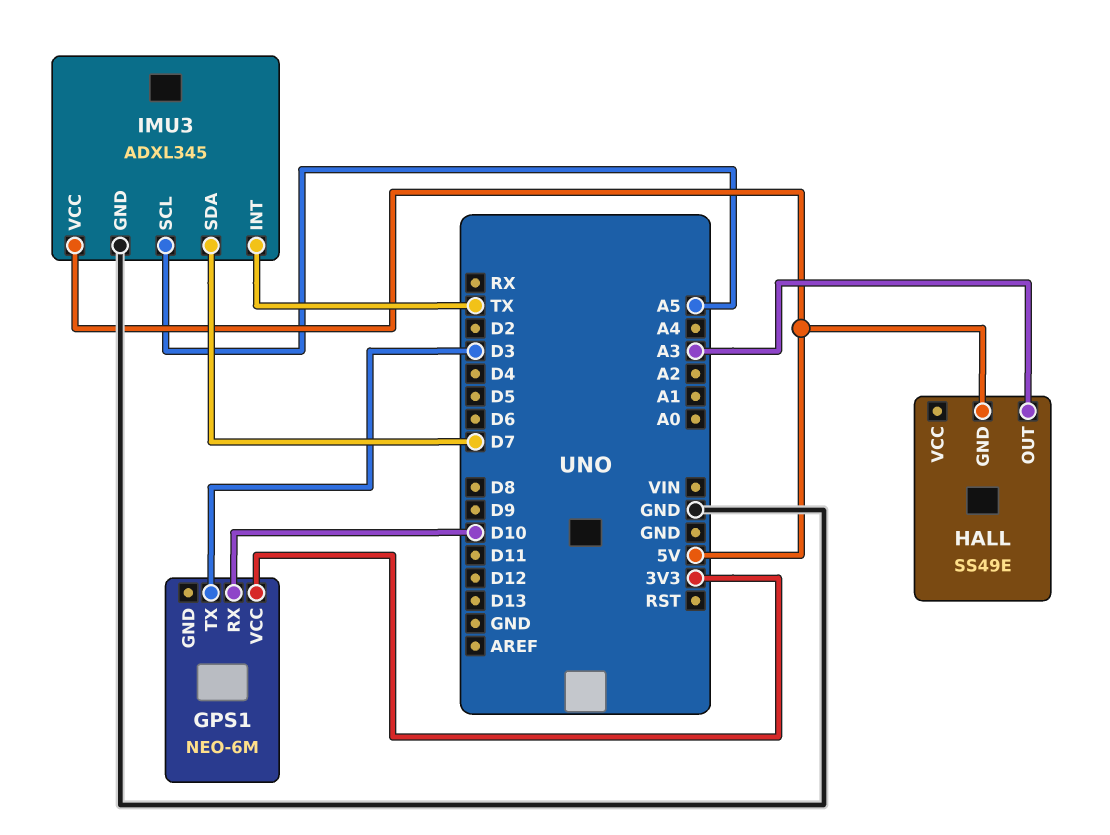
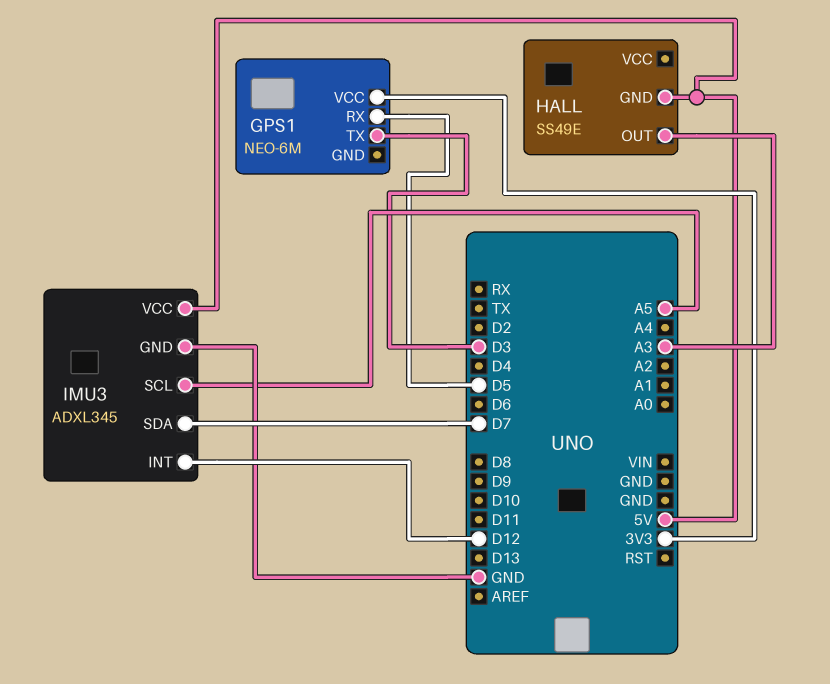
GPS1 pin RX: D10 -> D5
IMU3 pin INT: TX -> D12

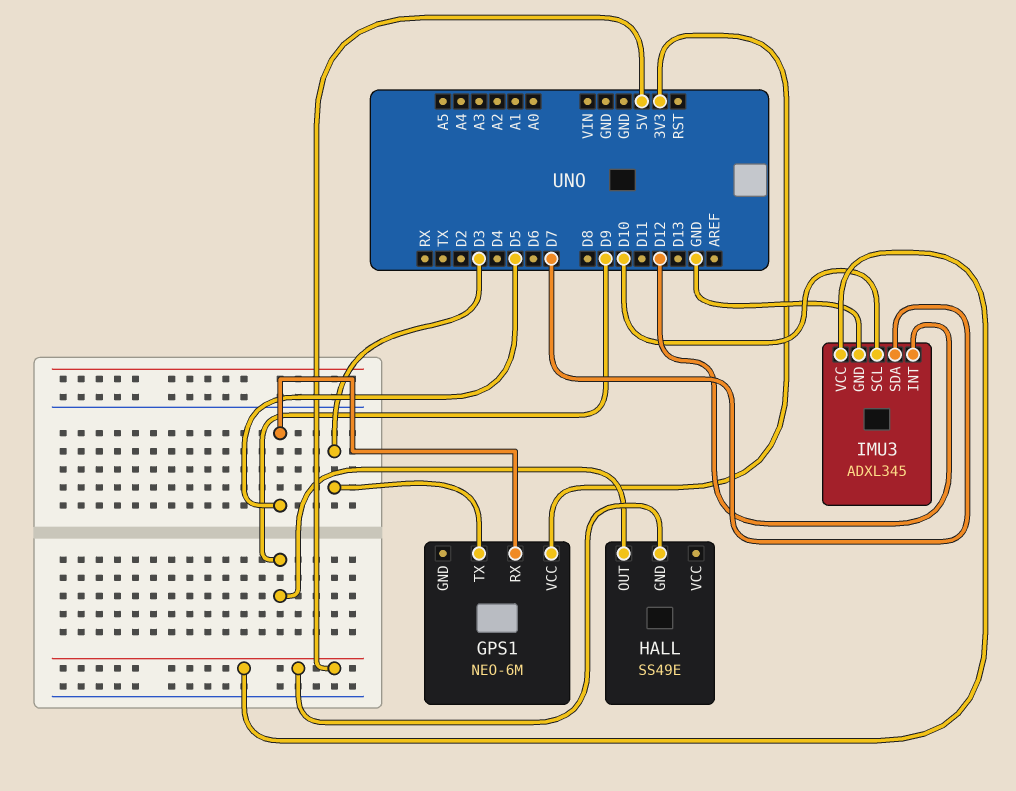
HALL pin OUT: A3 -> D9
IMU3 pin SCL: A5 -> D10

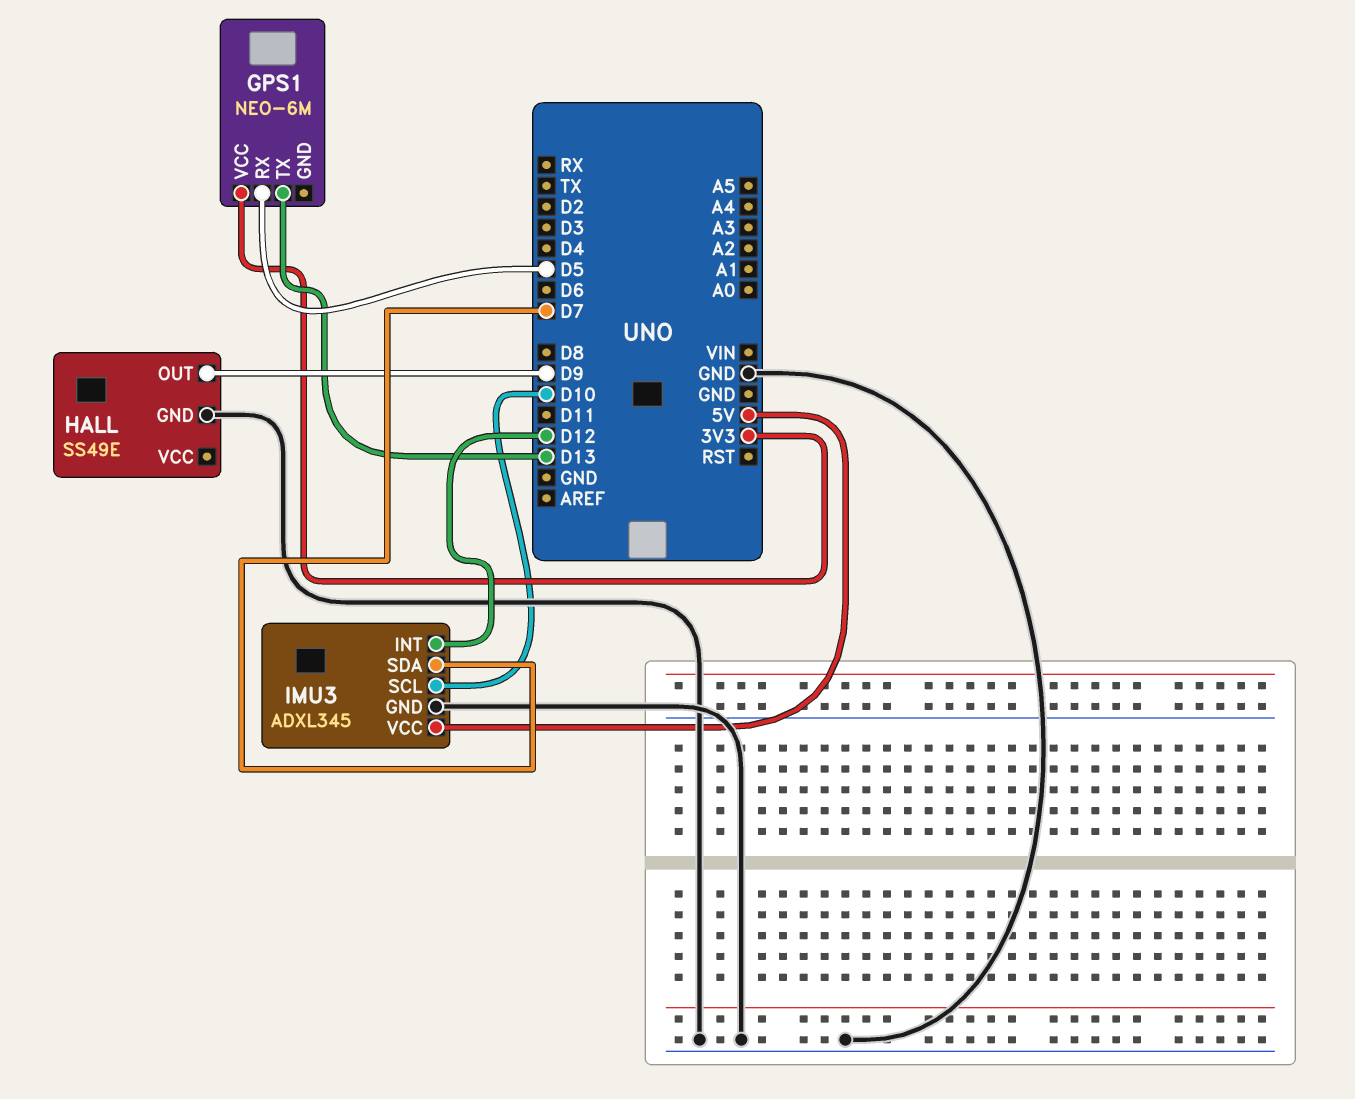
GPS1 pin TX: D3 -> D13
HALL pin GND: 5V -> GND

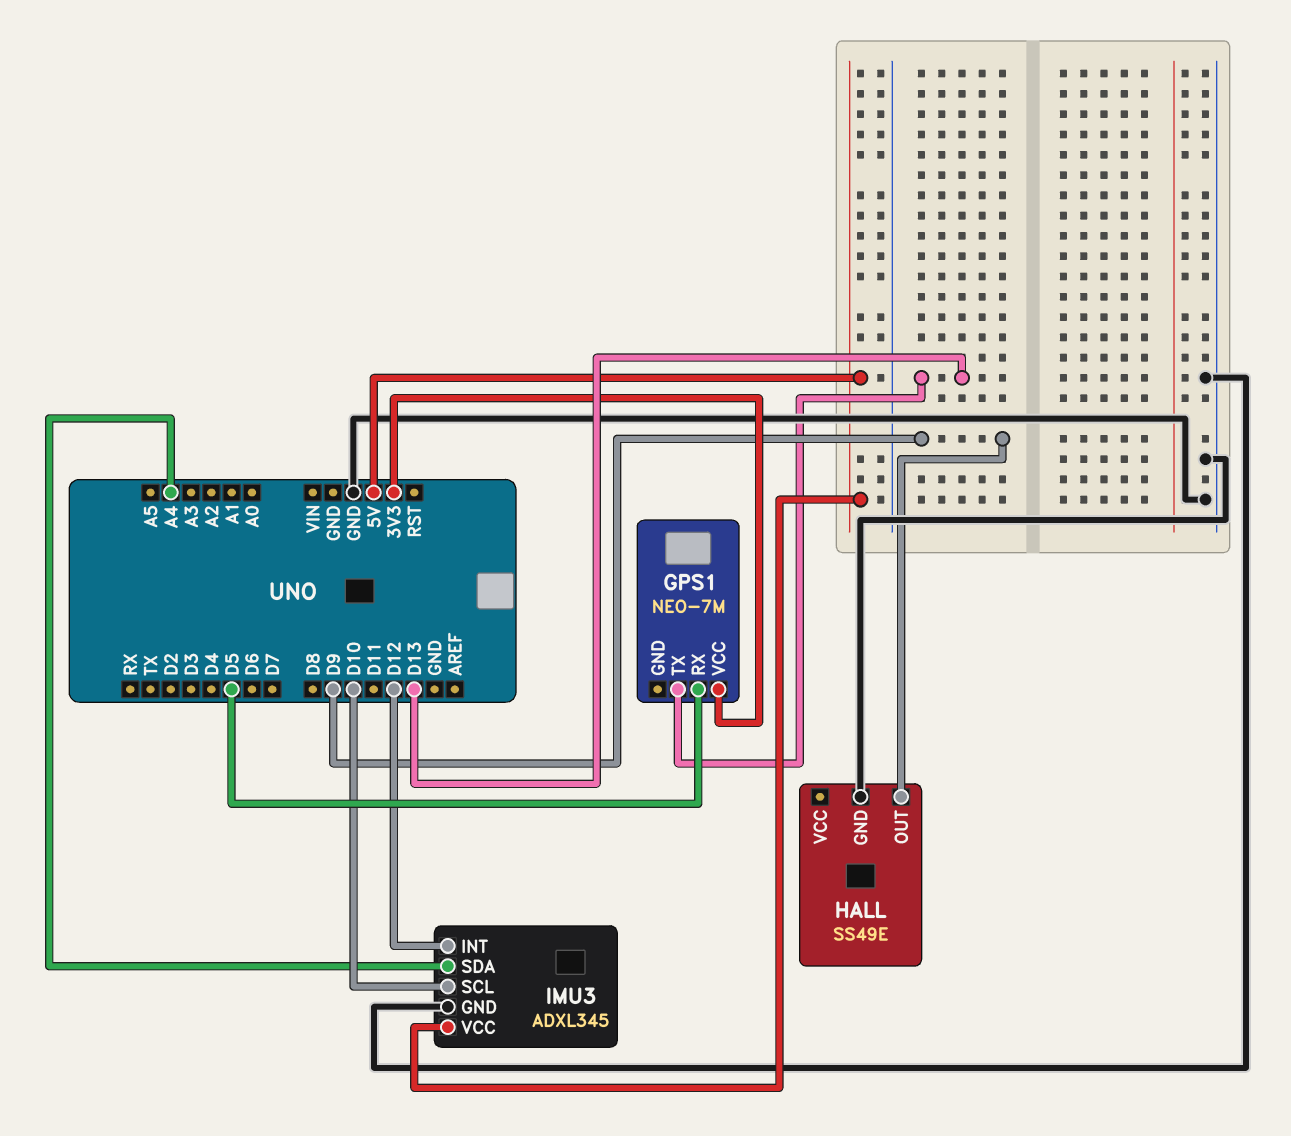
GPS1: NEO-6M -> NEO-7M
IMU3 pin SDA: D7 -> A4

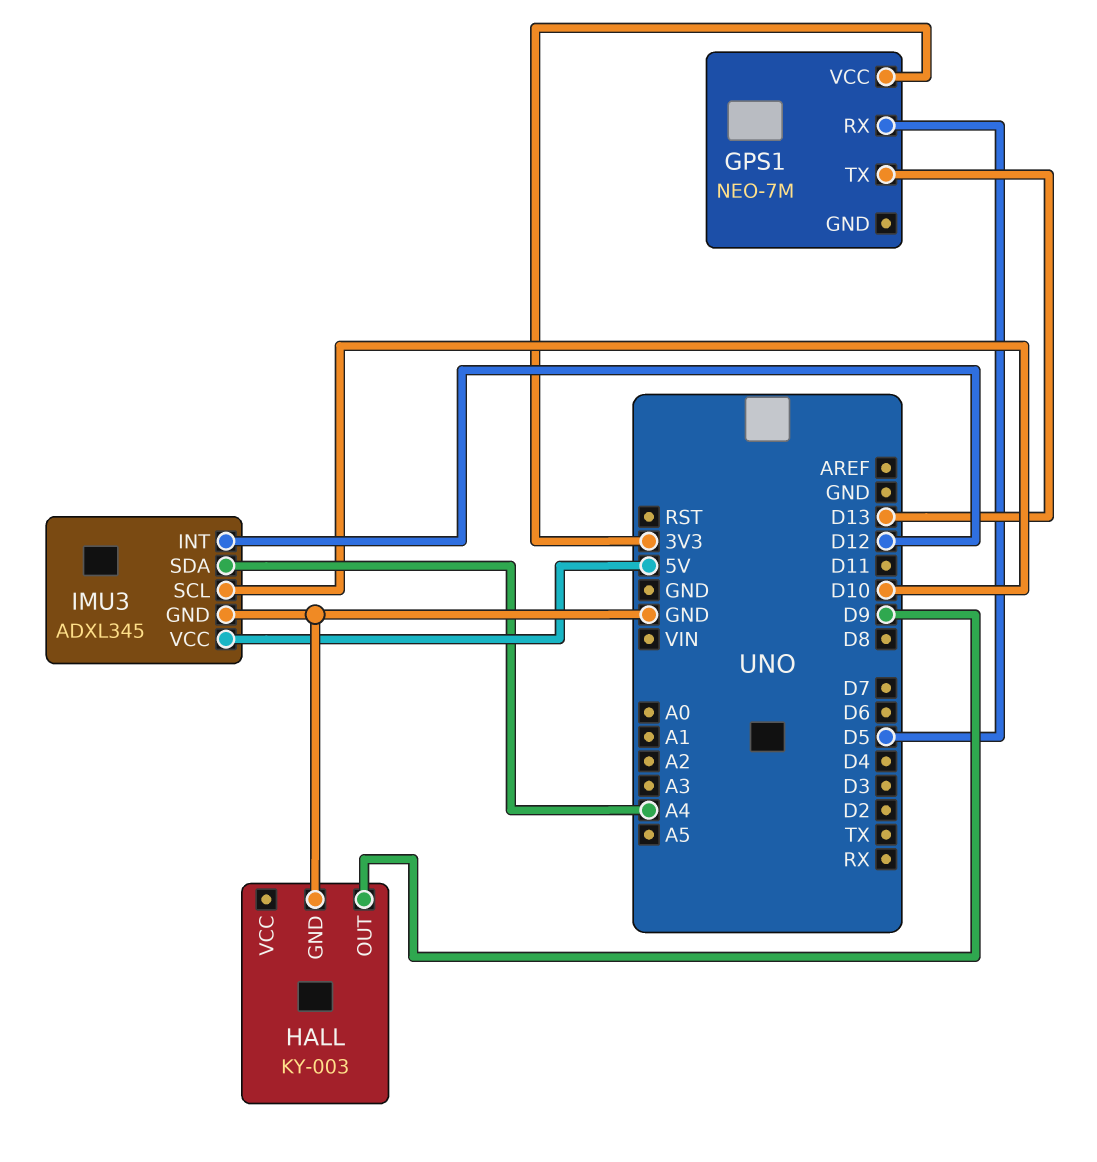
HALL: SS49E -> KY-003

